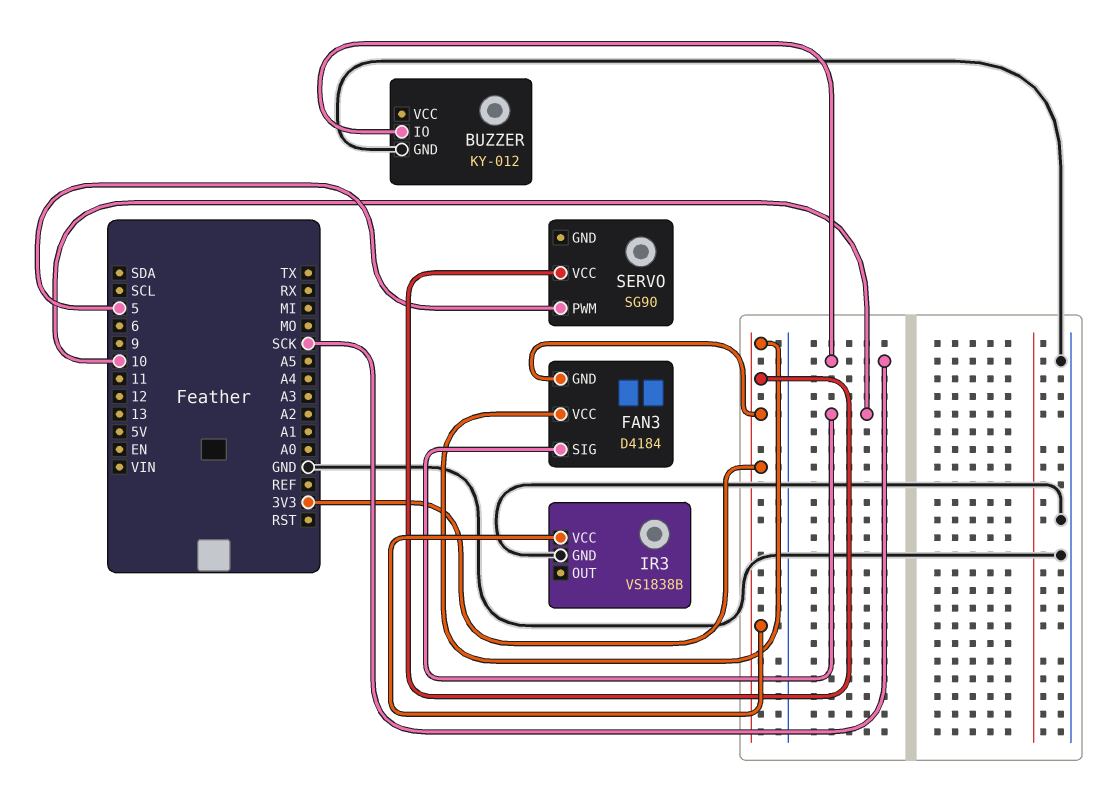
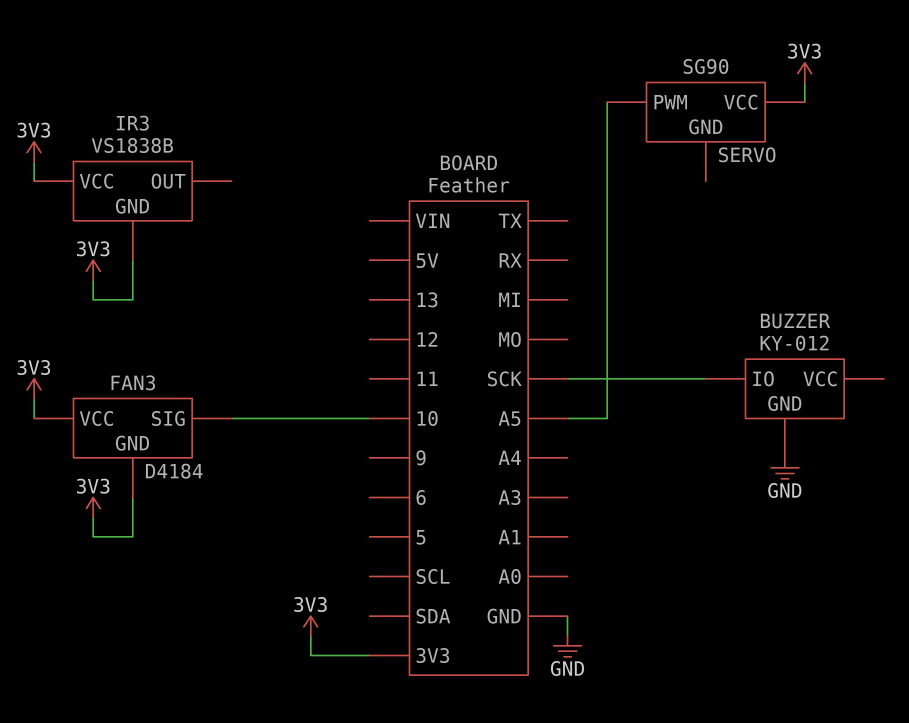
IR3 pin GND: GND -> 3V3
SERVO pin PWM: 5 -> A5

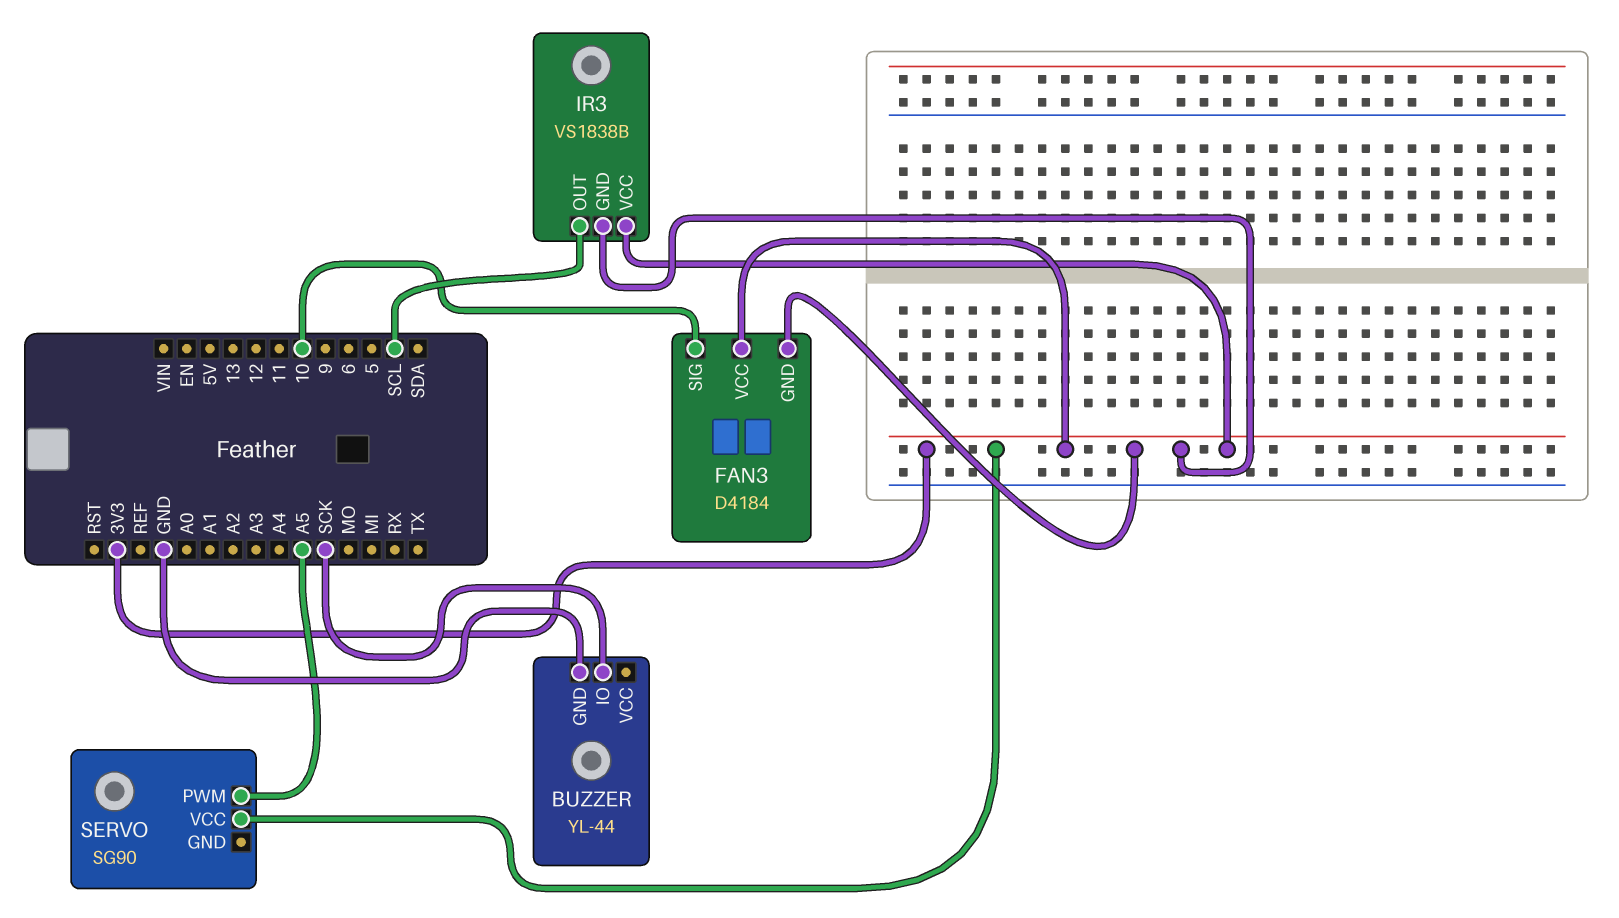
BUZZER: KY-012 -> YL-44
IR3 pin OUT: none -> SCL

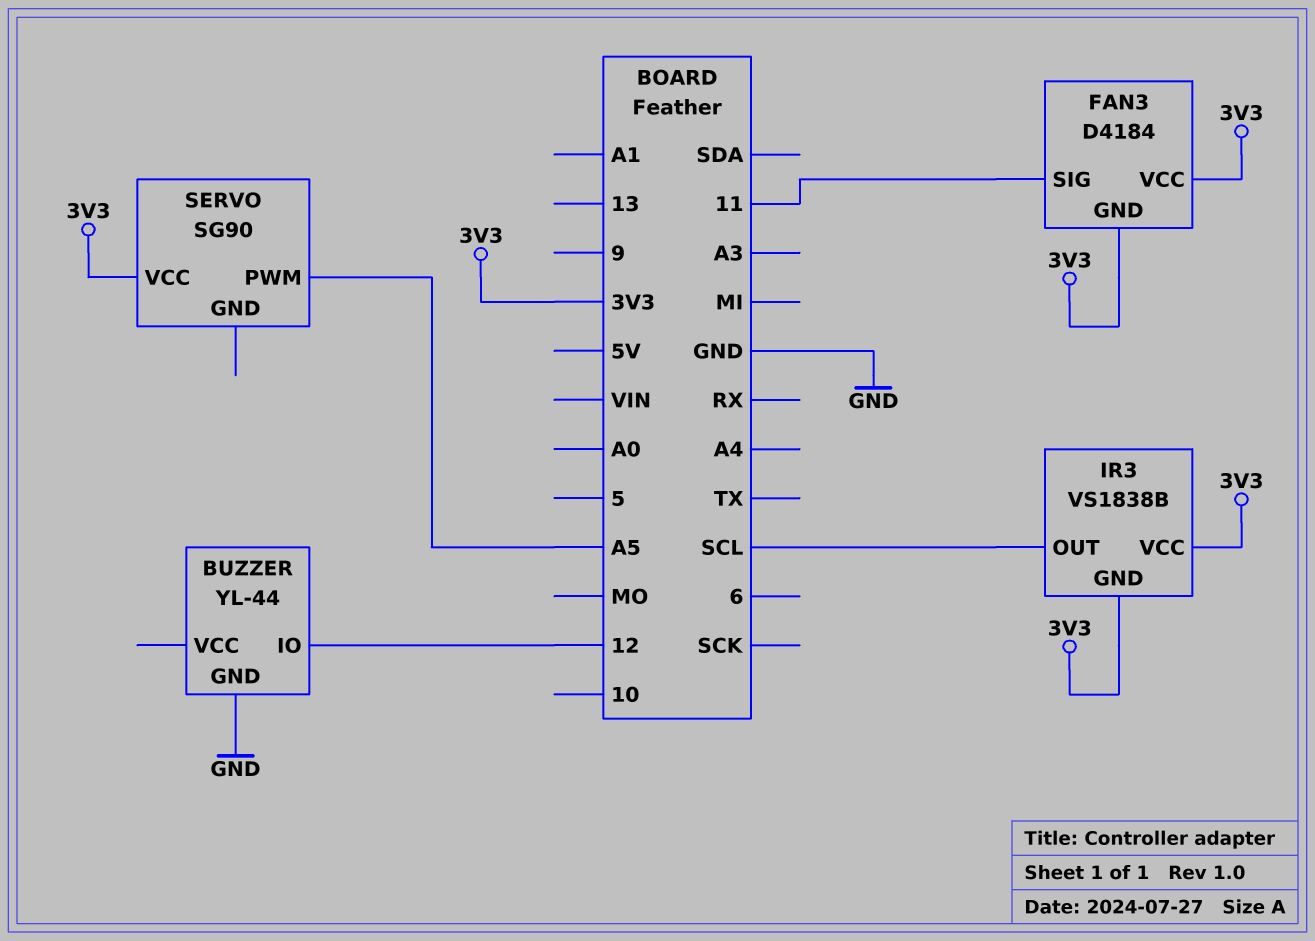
BUZZER pin IO: SCK -> 12
FAN3 pin SIG: 10 -> 11

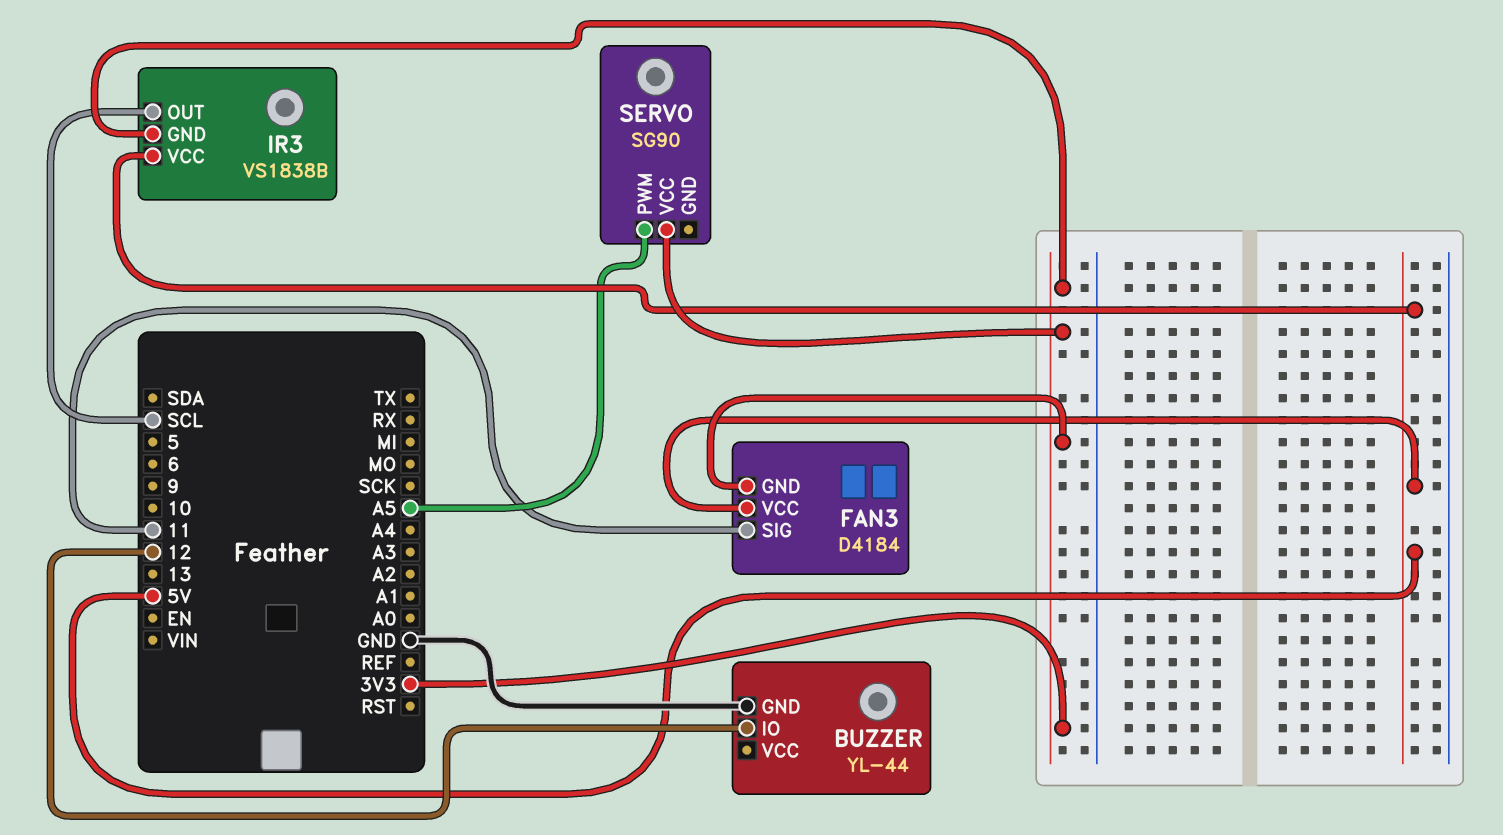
FAN3 pin VCC: 3V3 -> 5V
IR3 pin VCC: 3V3 -> 5V

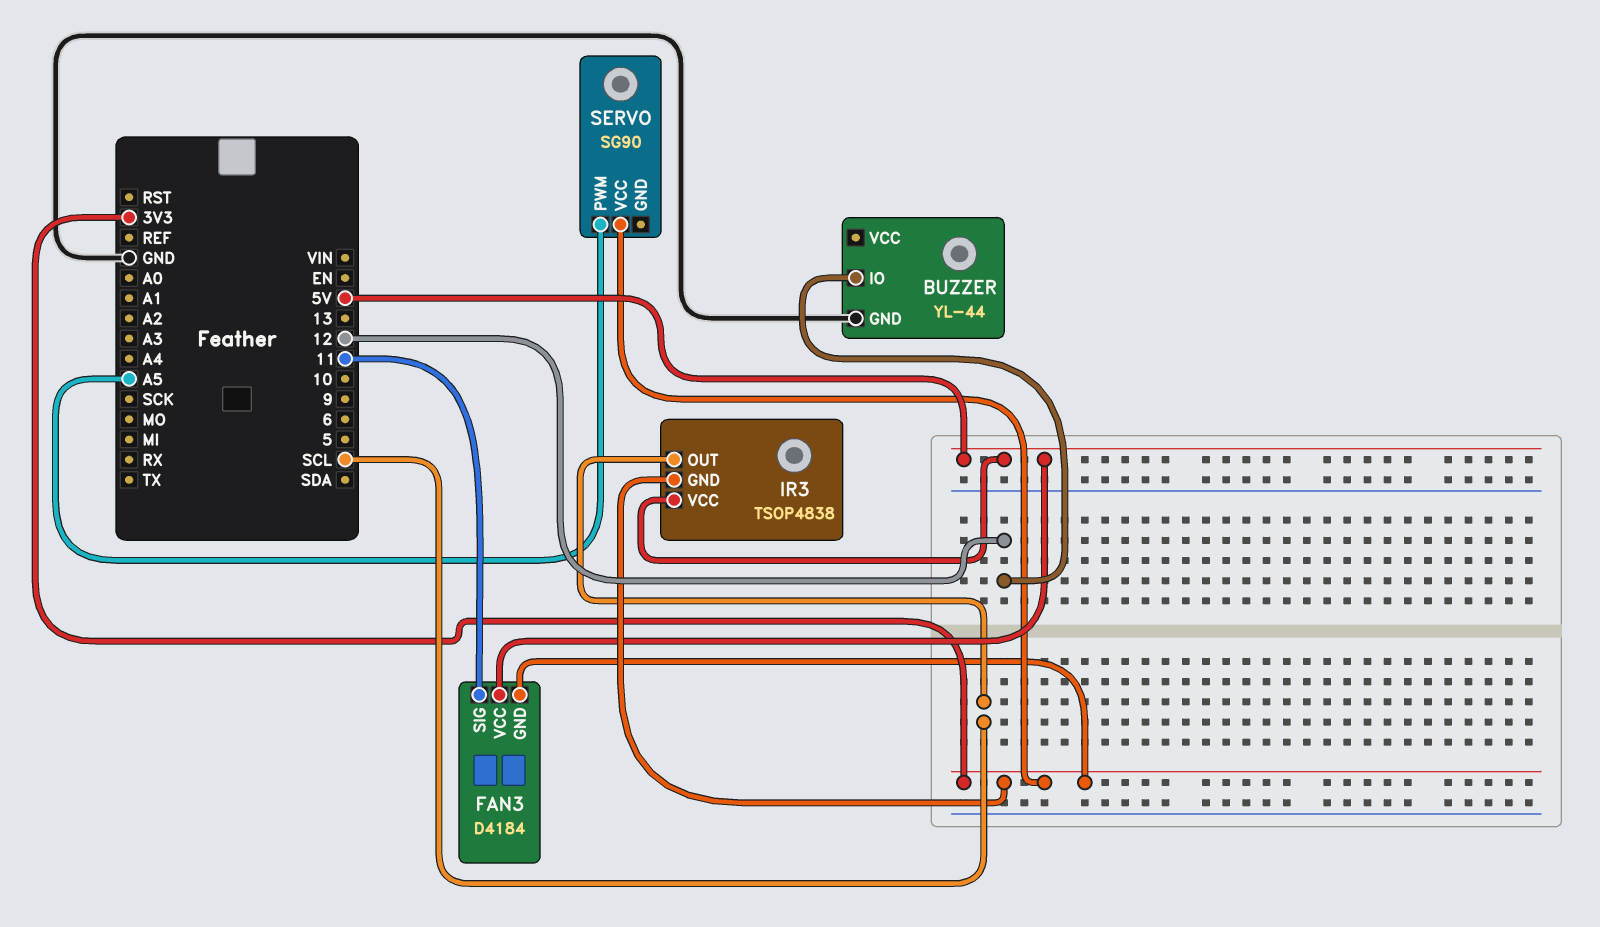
IR3: VS1838B -> TSOP4838

